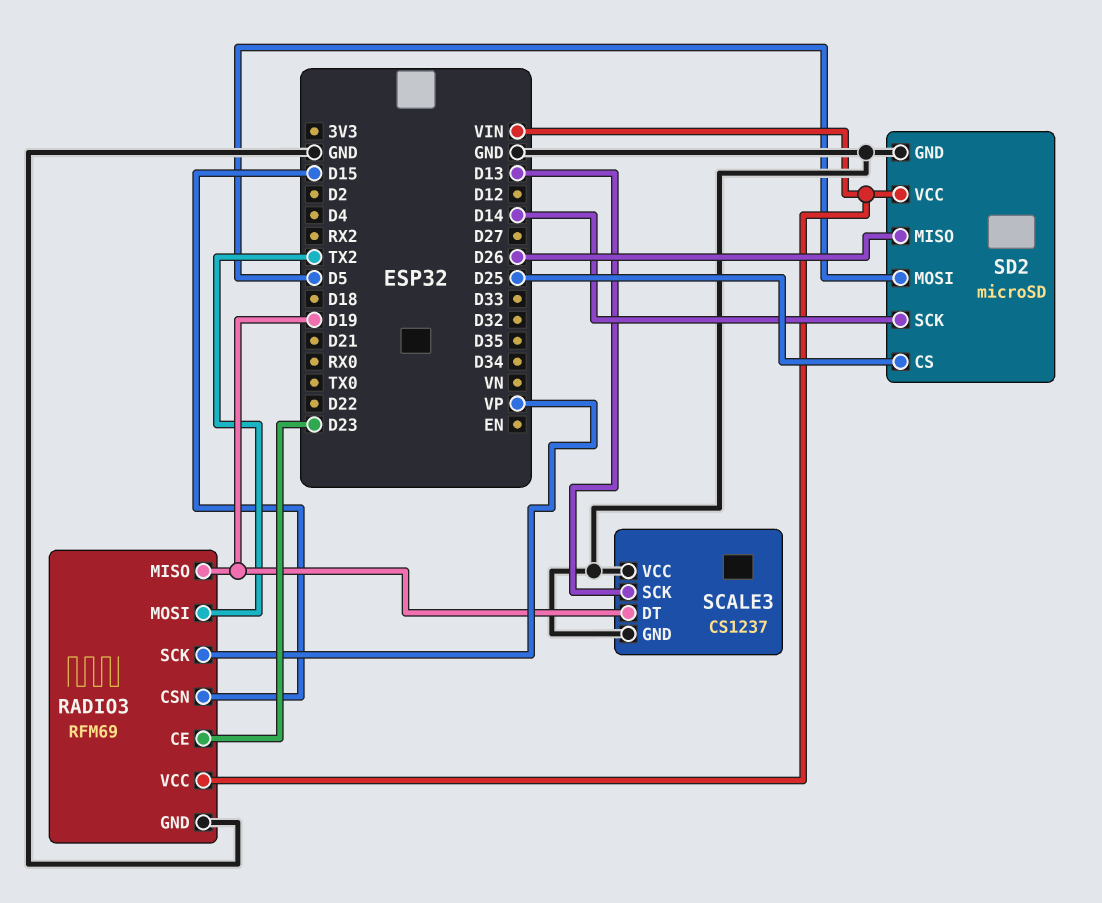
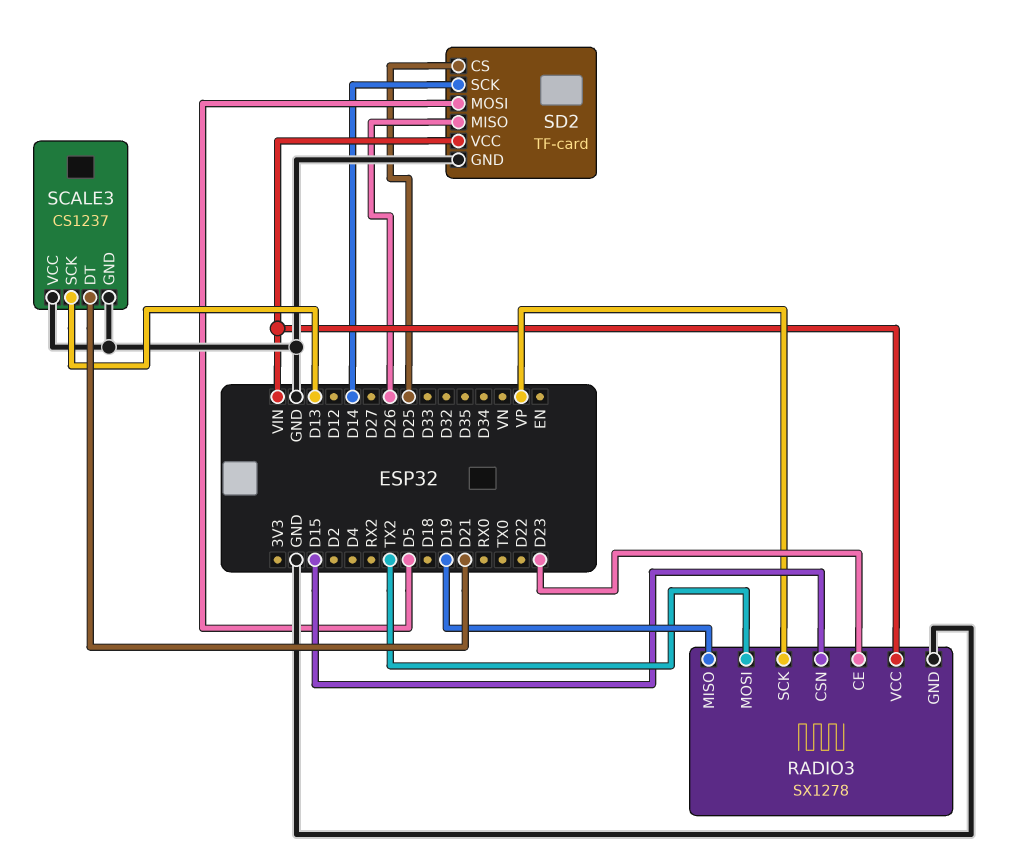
RADIO3: RFM69 -> SX1278
SCALE3 pin DT: D19 -> D21
SD2: microSD -> TF-card

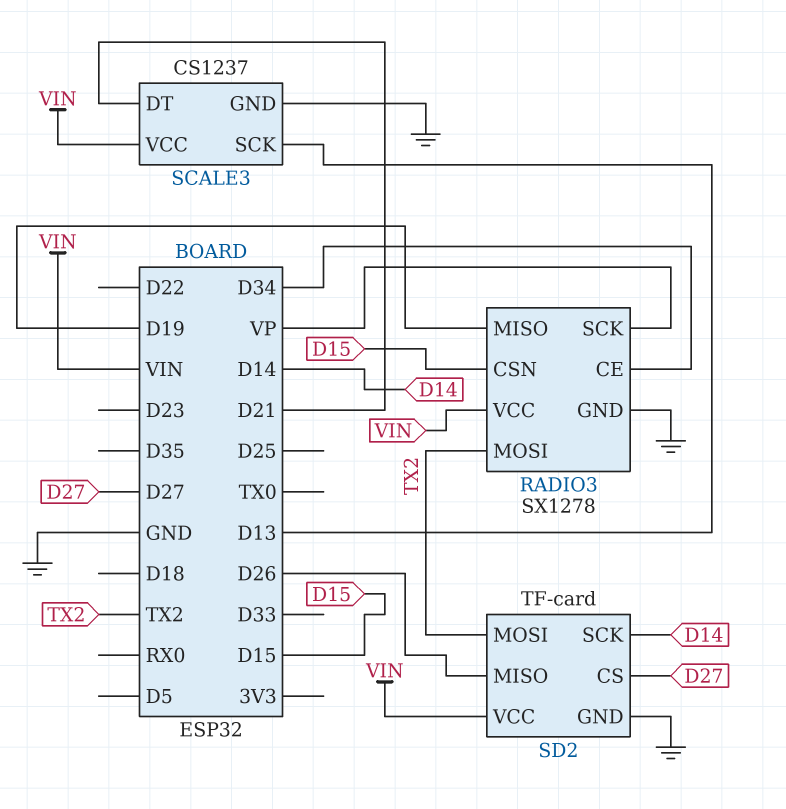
RADIO3 pin CE: D23 -> D34
SCALE3 pin VCC: GND -> VIN
SD2 pin CS: D25 -> D27
SD2 pin MOSI: D5 -> TX2

